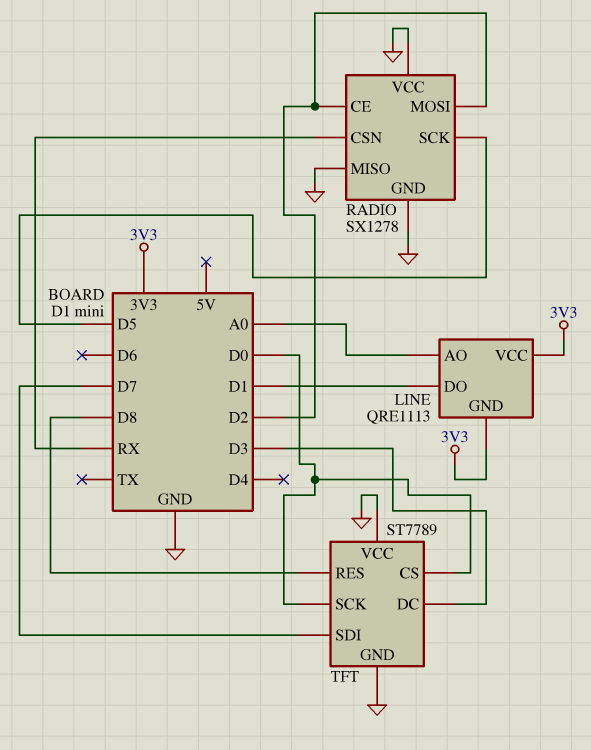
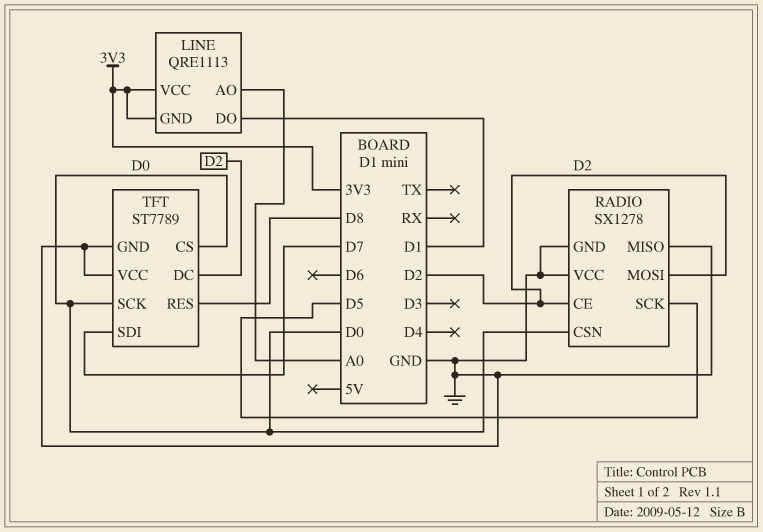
RADIO pin CSN: RX -> D0
TFT pin DC: D3 -> D2

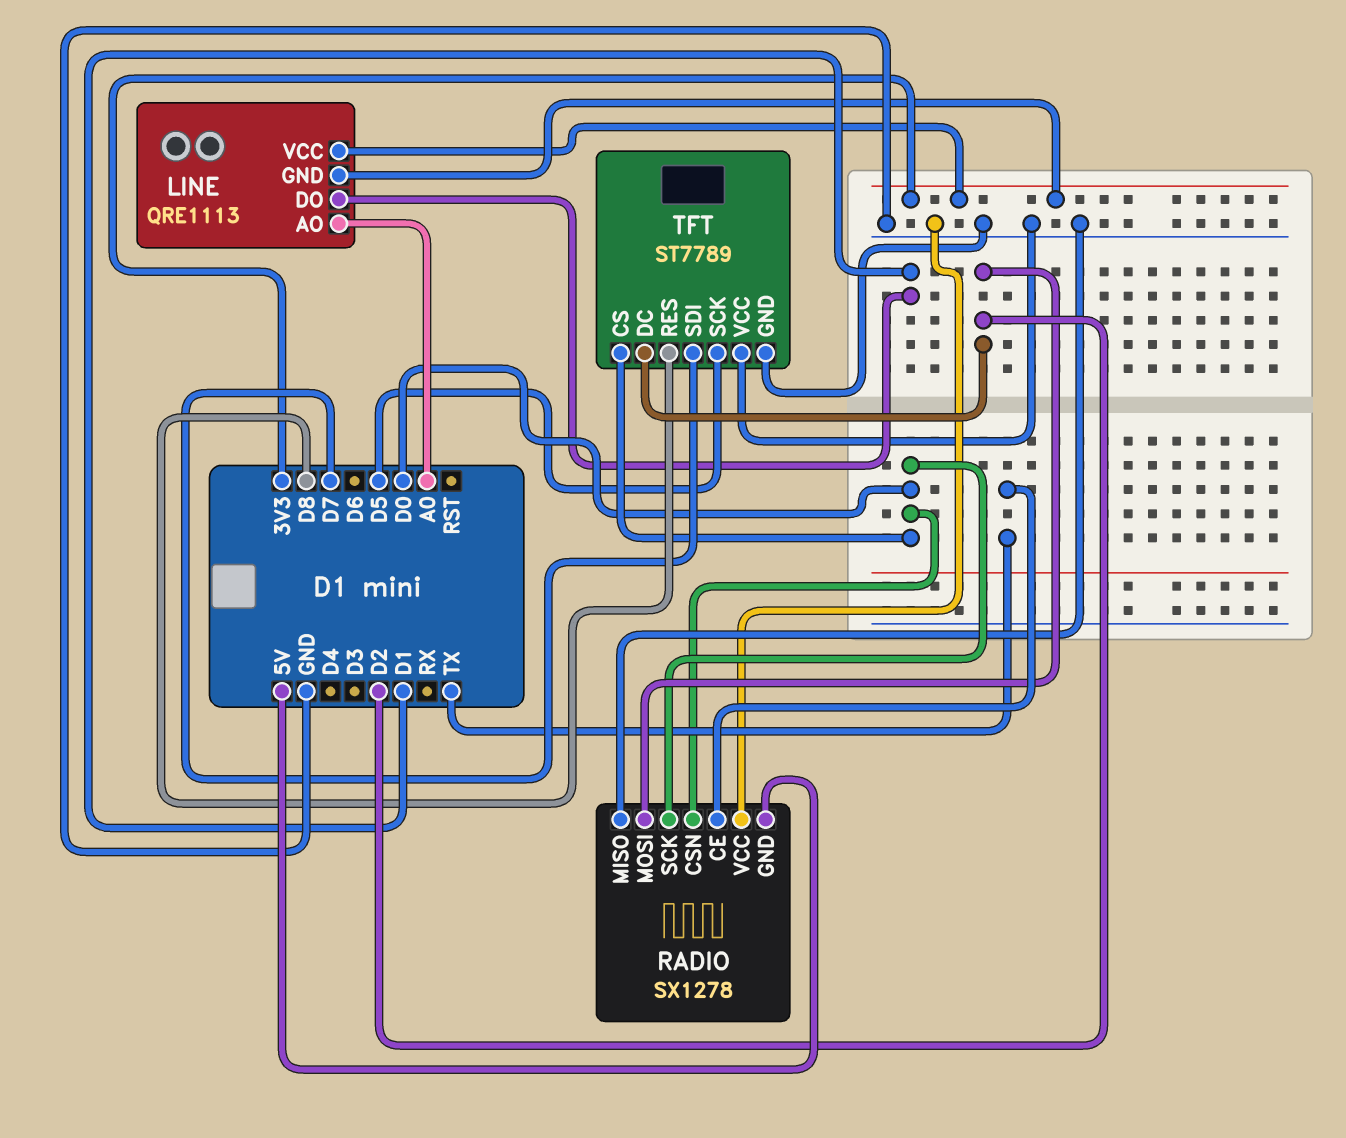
RADIO pin CE: D2 -> TX
RADIO pin GND: GND -> 5V
RADIO pin SCK: D5 -> D0
TFT pin SCK: D0 -> D5

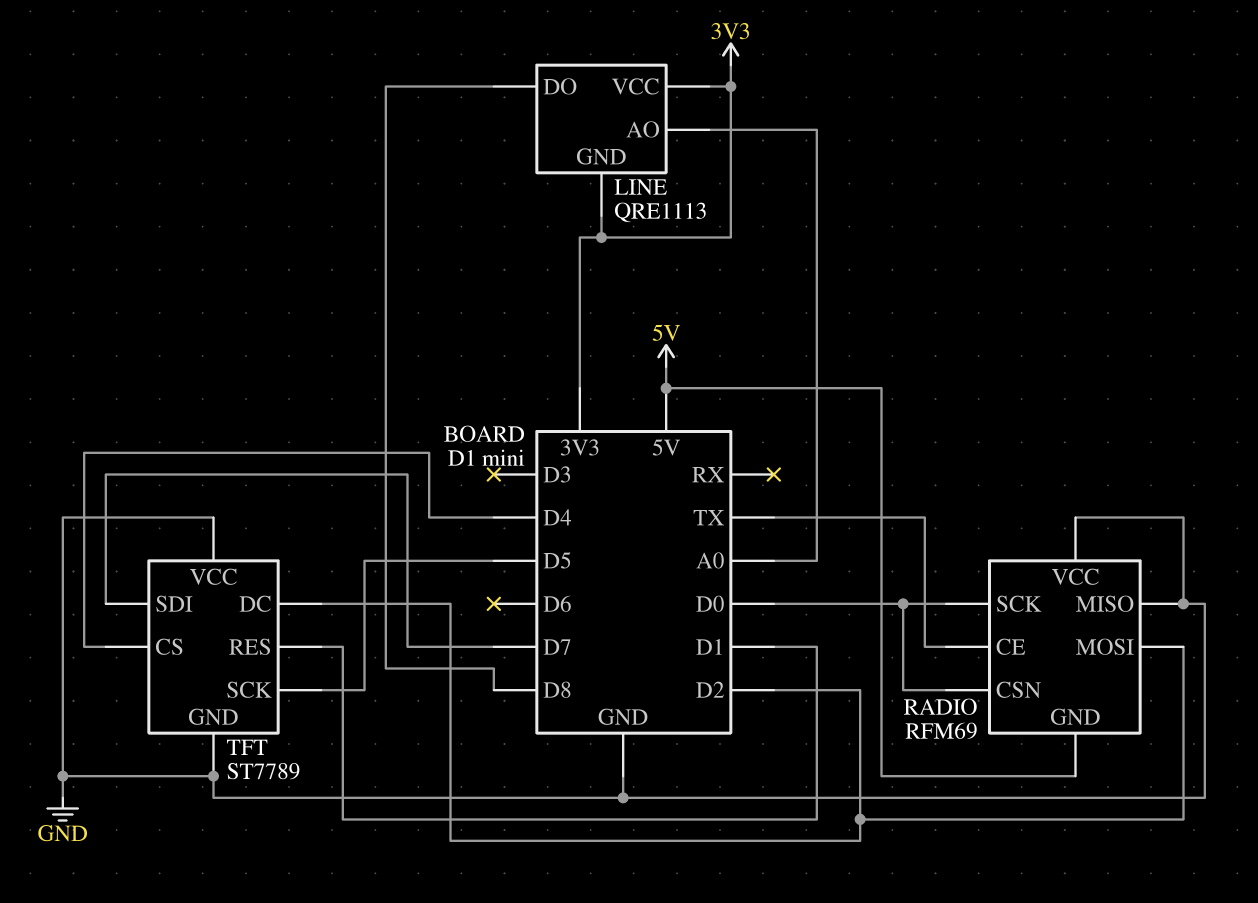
LINE pin DO: D1 -> D8
RADIO: SX1278 -> RFM69
TFT pin CS: D0 -> D4
TFT pin RES: D8 -> D1

